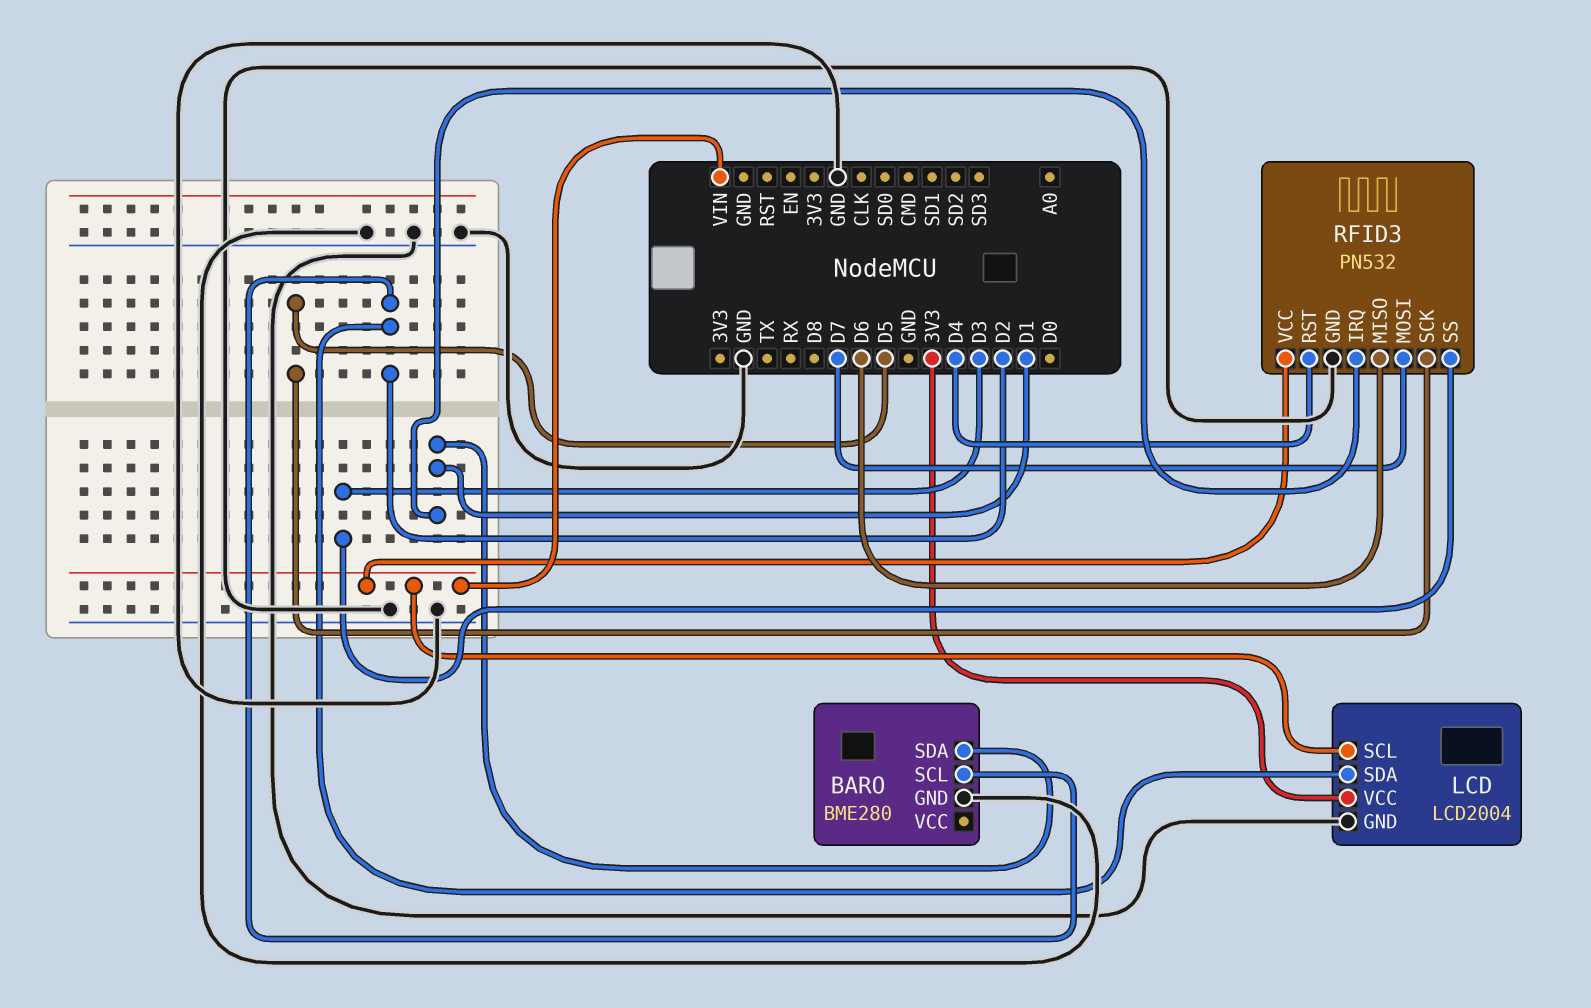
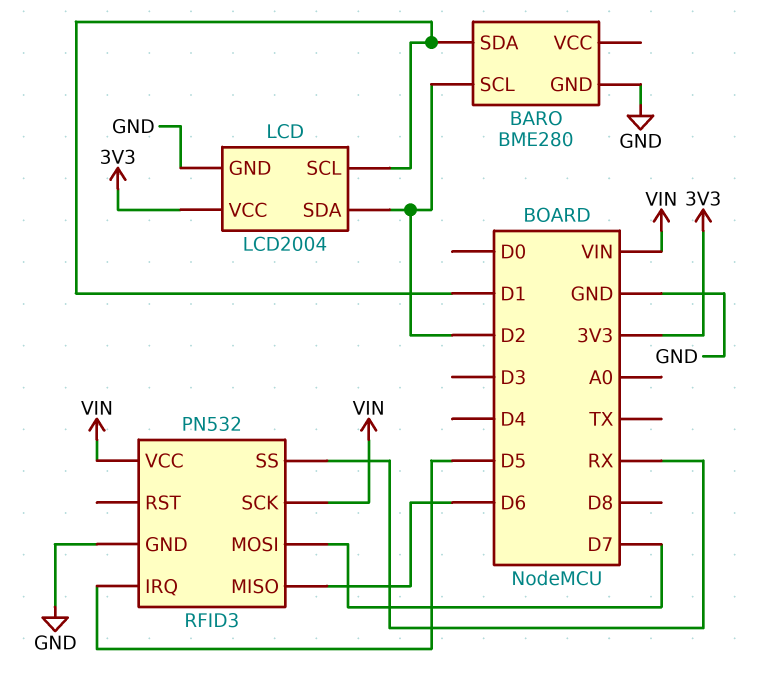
LCD pin SCL: VIN -> D1
RFID3 pin IRQ: D1 -> D5
RFID3 pin RST: D4 -> none
RFID3 pin SCK: D5 -> VIN
RFID3 pin SS: D3 -> RX

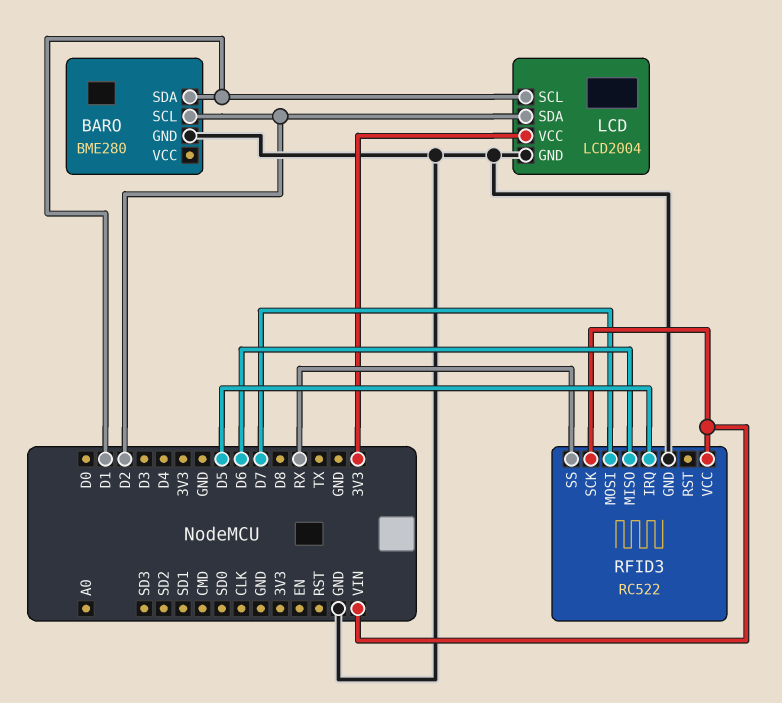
RFID3: PN532 -> RC522

